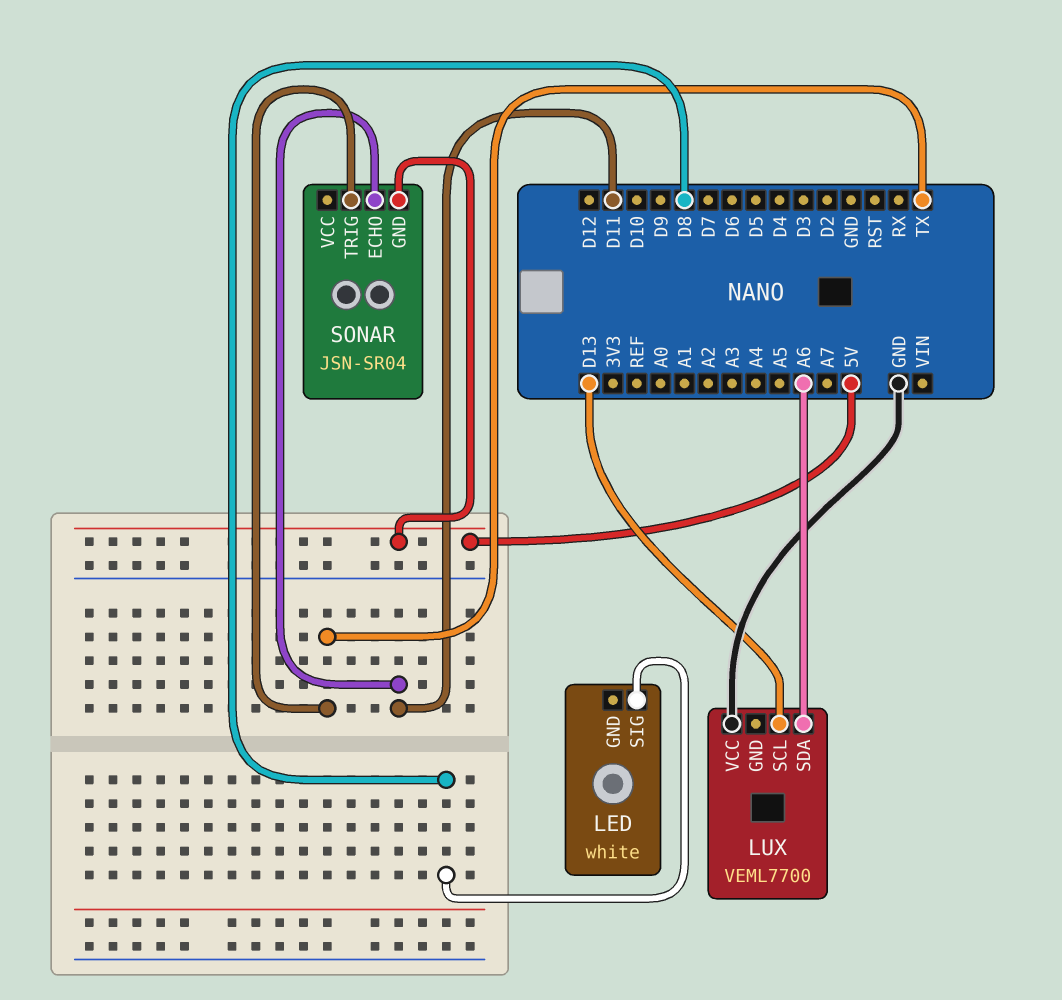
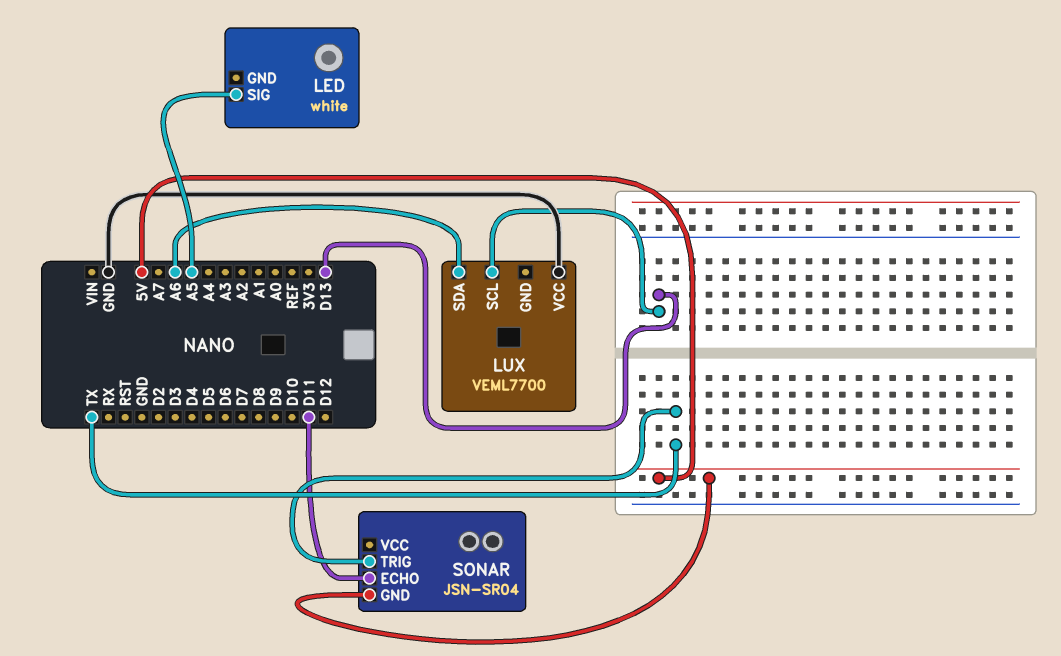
LED pin SIG: D8 -> A5

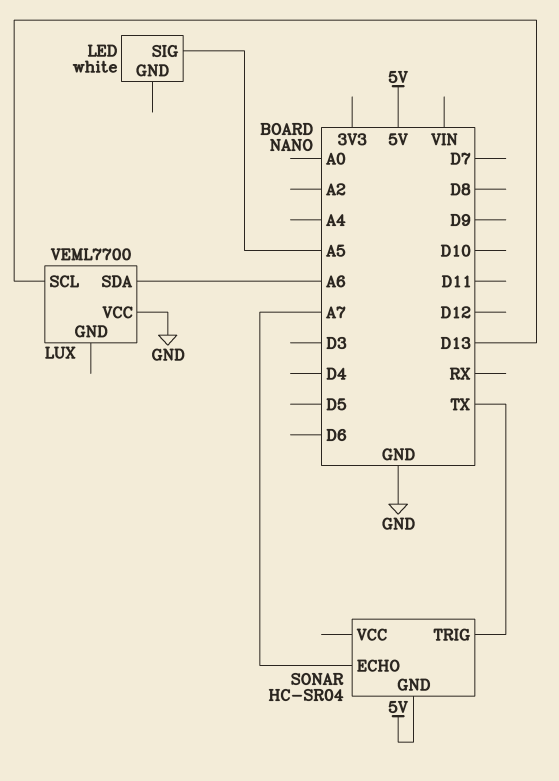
SONAR: JSN-SR04 -> HC-SR04
SONAR pin ECHO: D11 -> A7

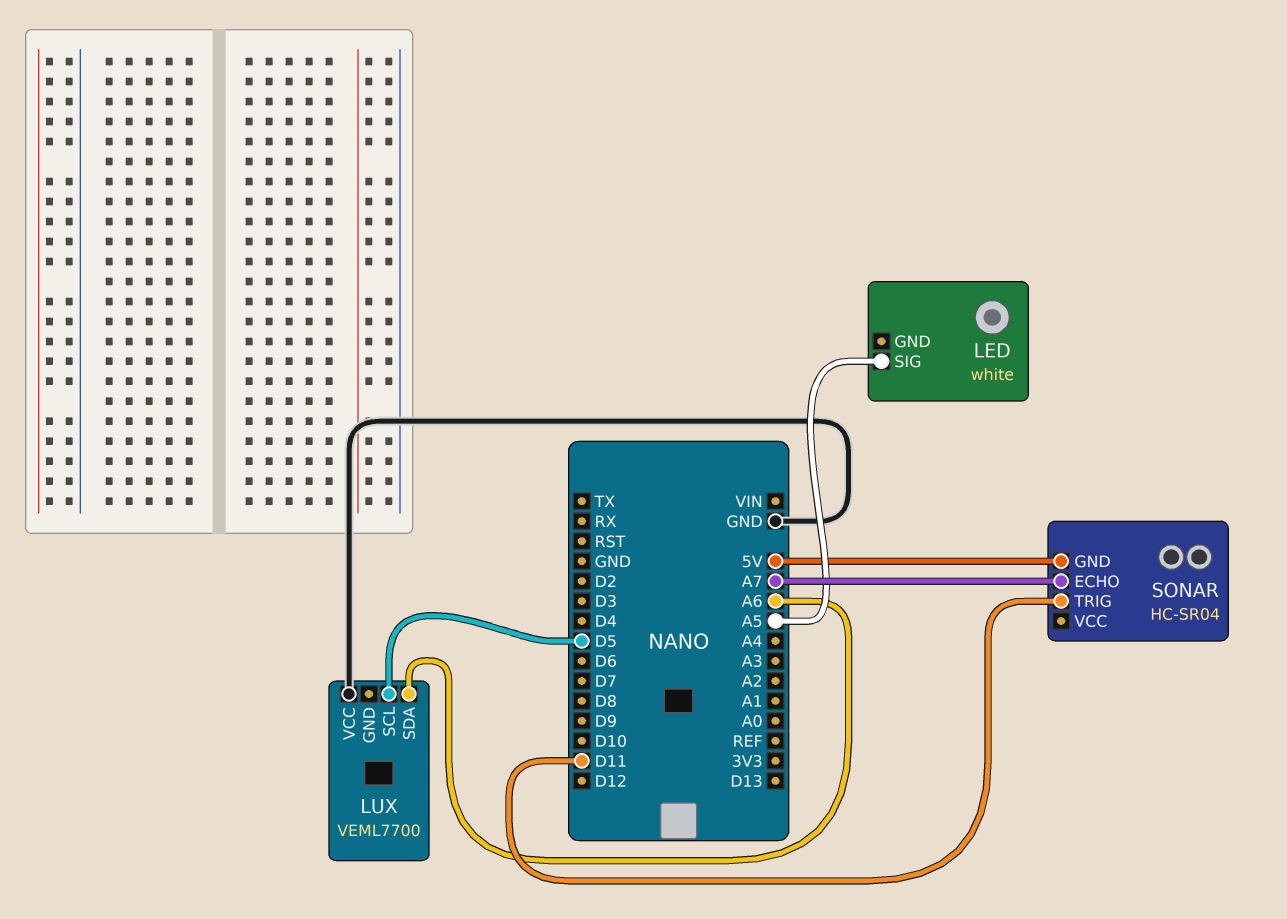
LUX pin SCL: D13 -> D5
SONAR pin TRIG: TX -> D11

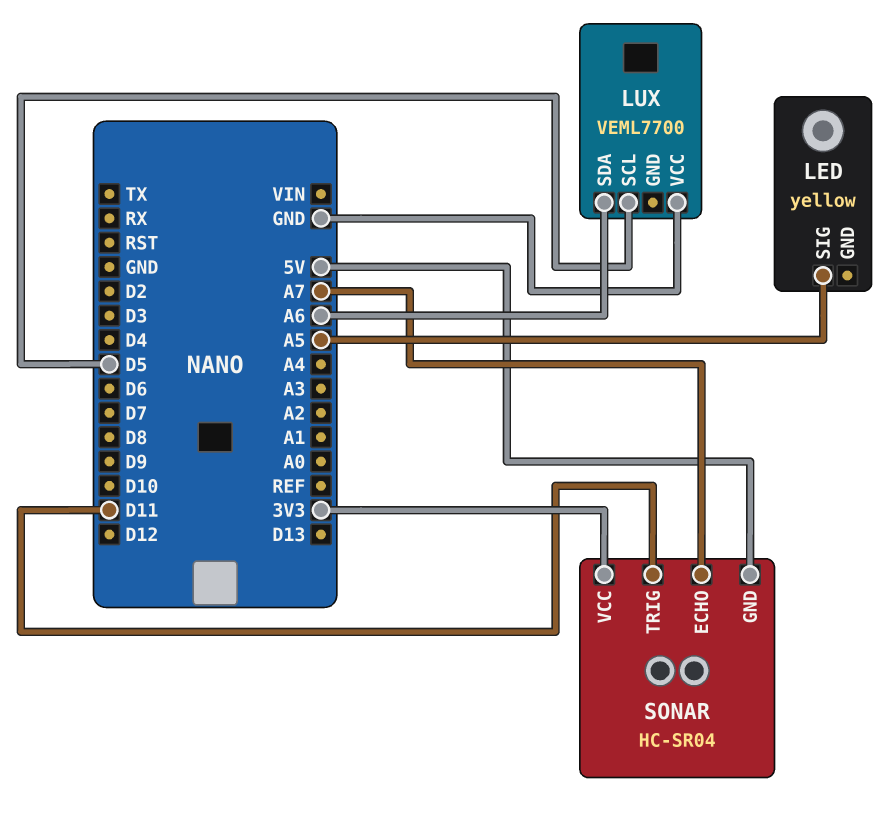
LED: white -> yellow
SONAR pin VCC: none -> 3V3

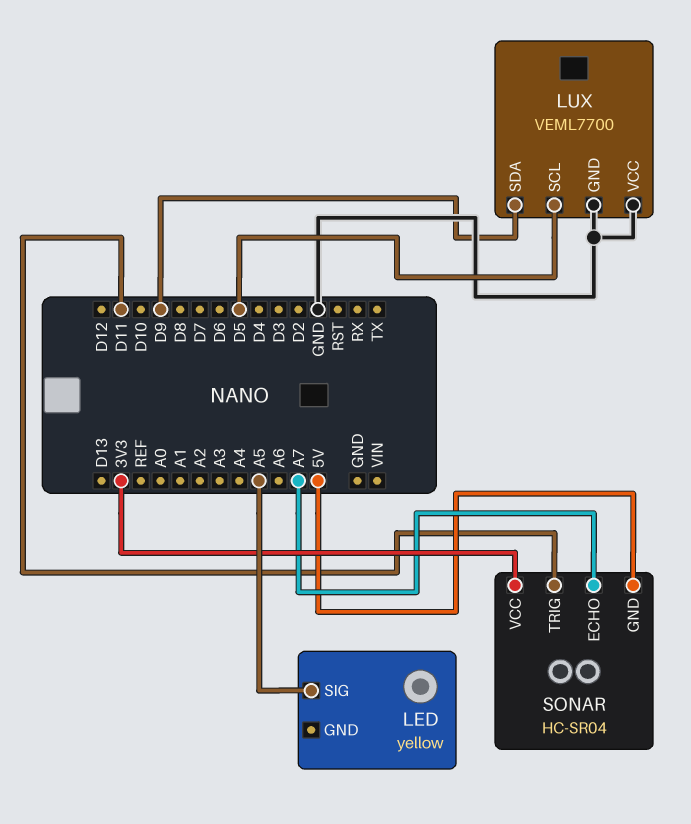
LUX pin GND: none -> GND
LUX pin SDA: A6 -> D9

